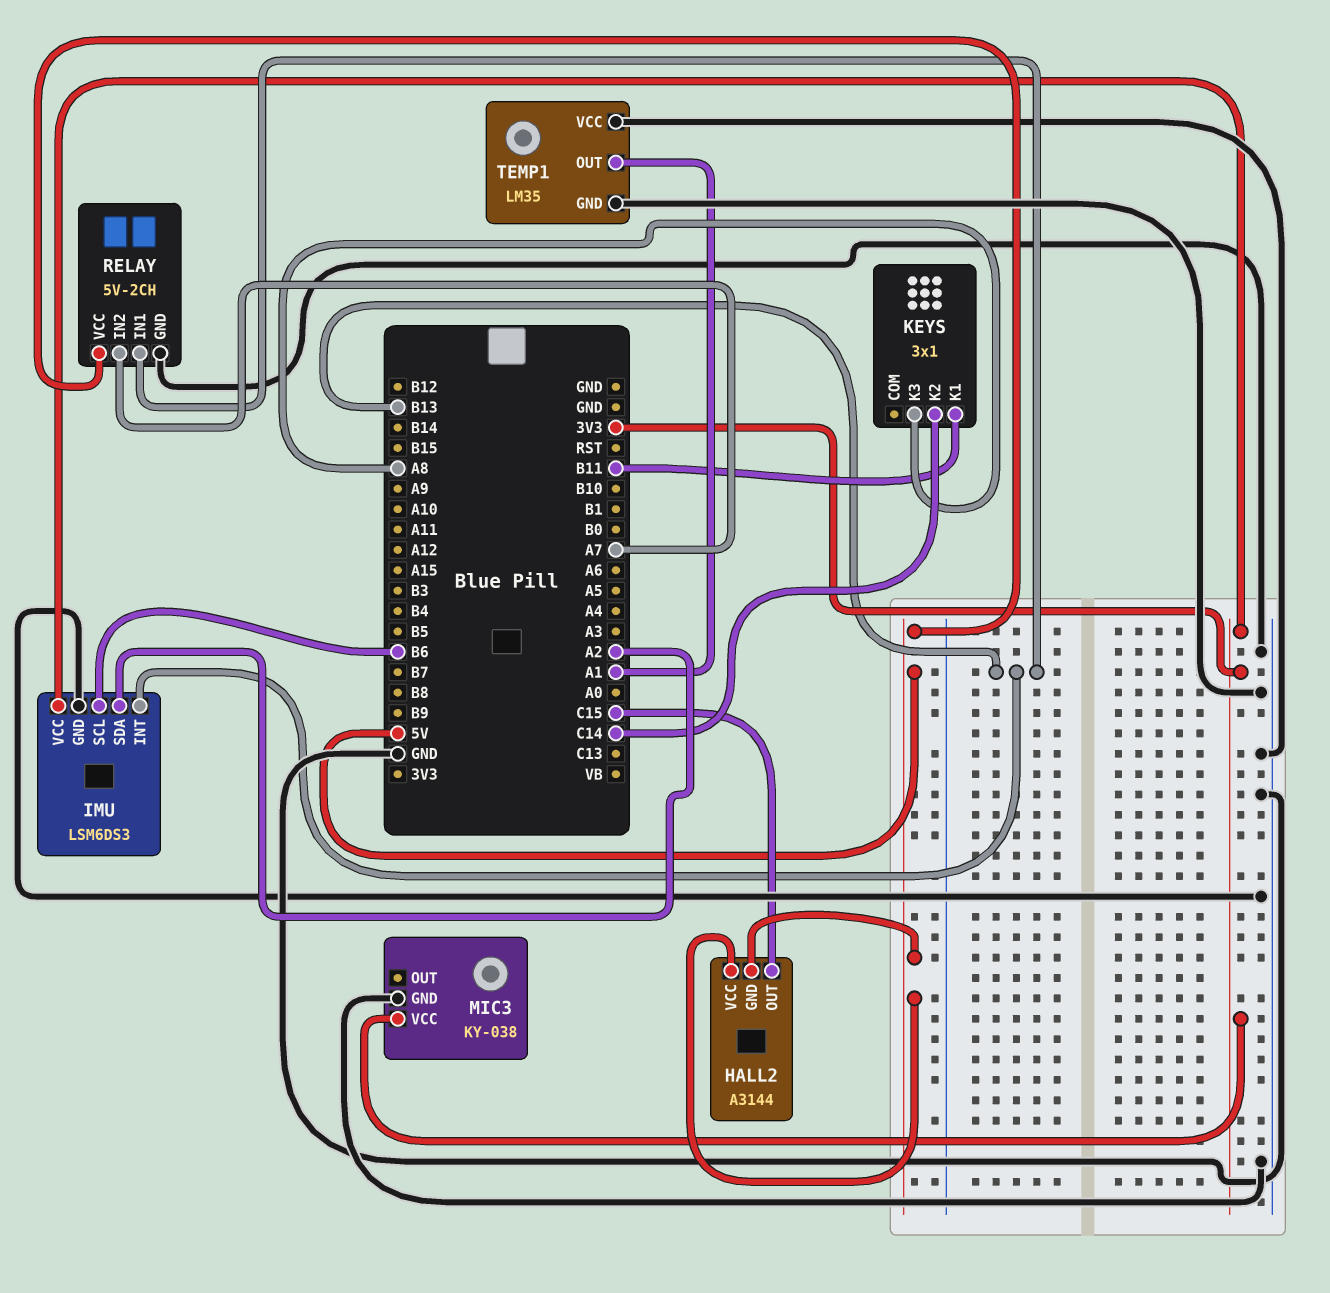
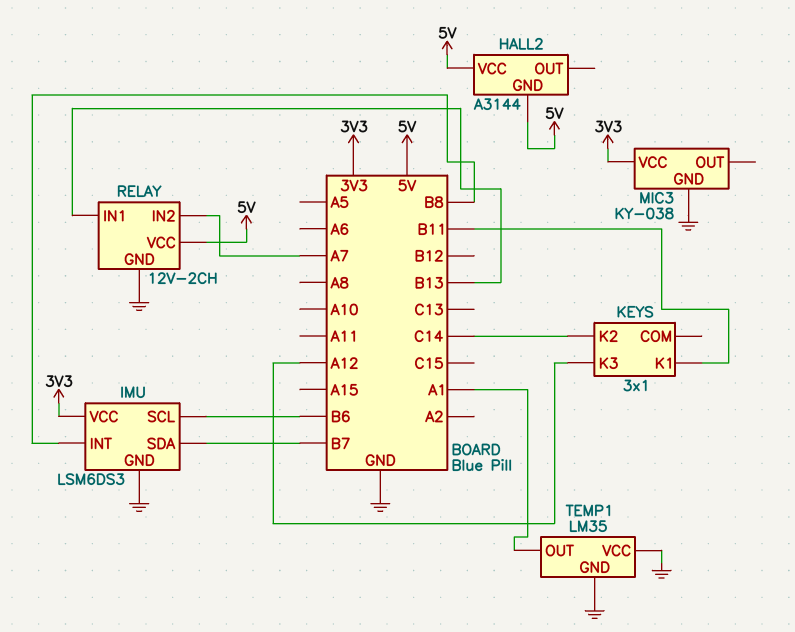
HALL2 pin OUT: C15 -> none
IMU pin INT: B13 -> B8
IMU pin SDA: A2 -> B7
KEYS pin K3: A8 -> A12
RELAY: 5V-2CH -> 12V-2CH

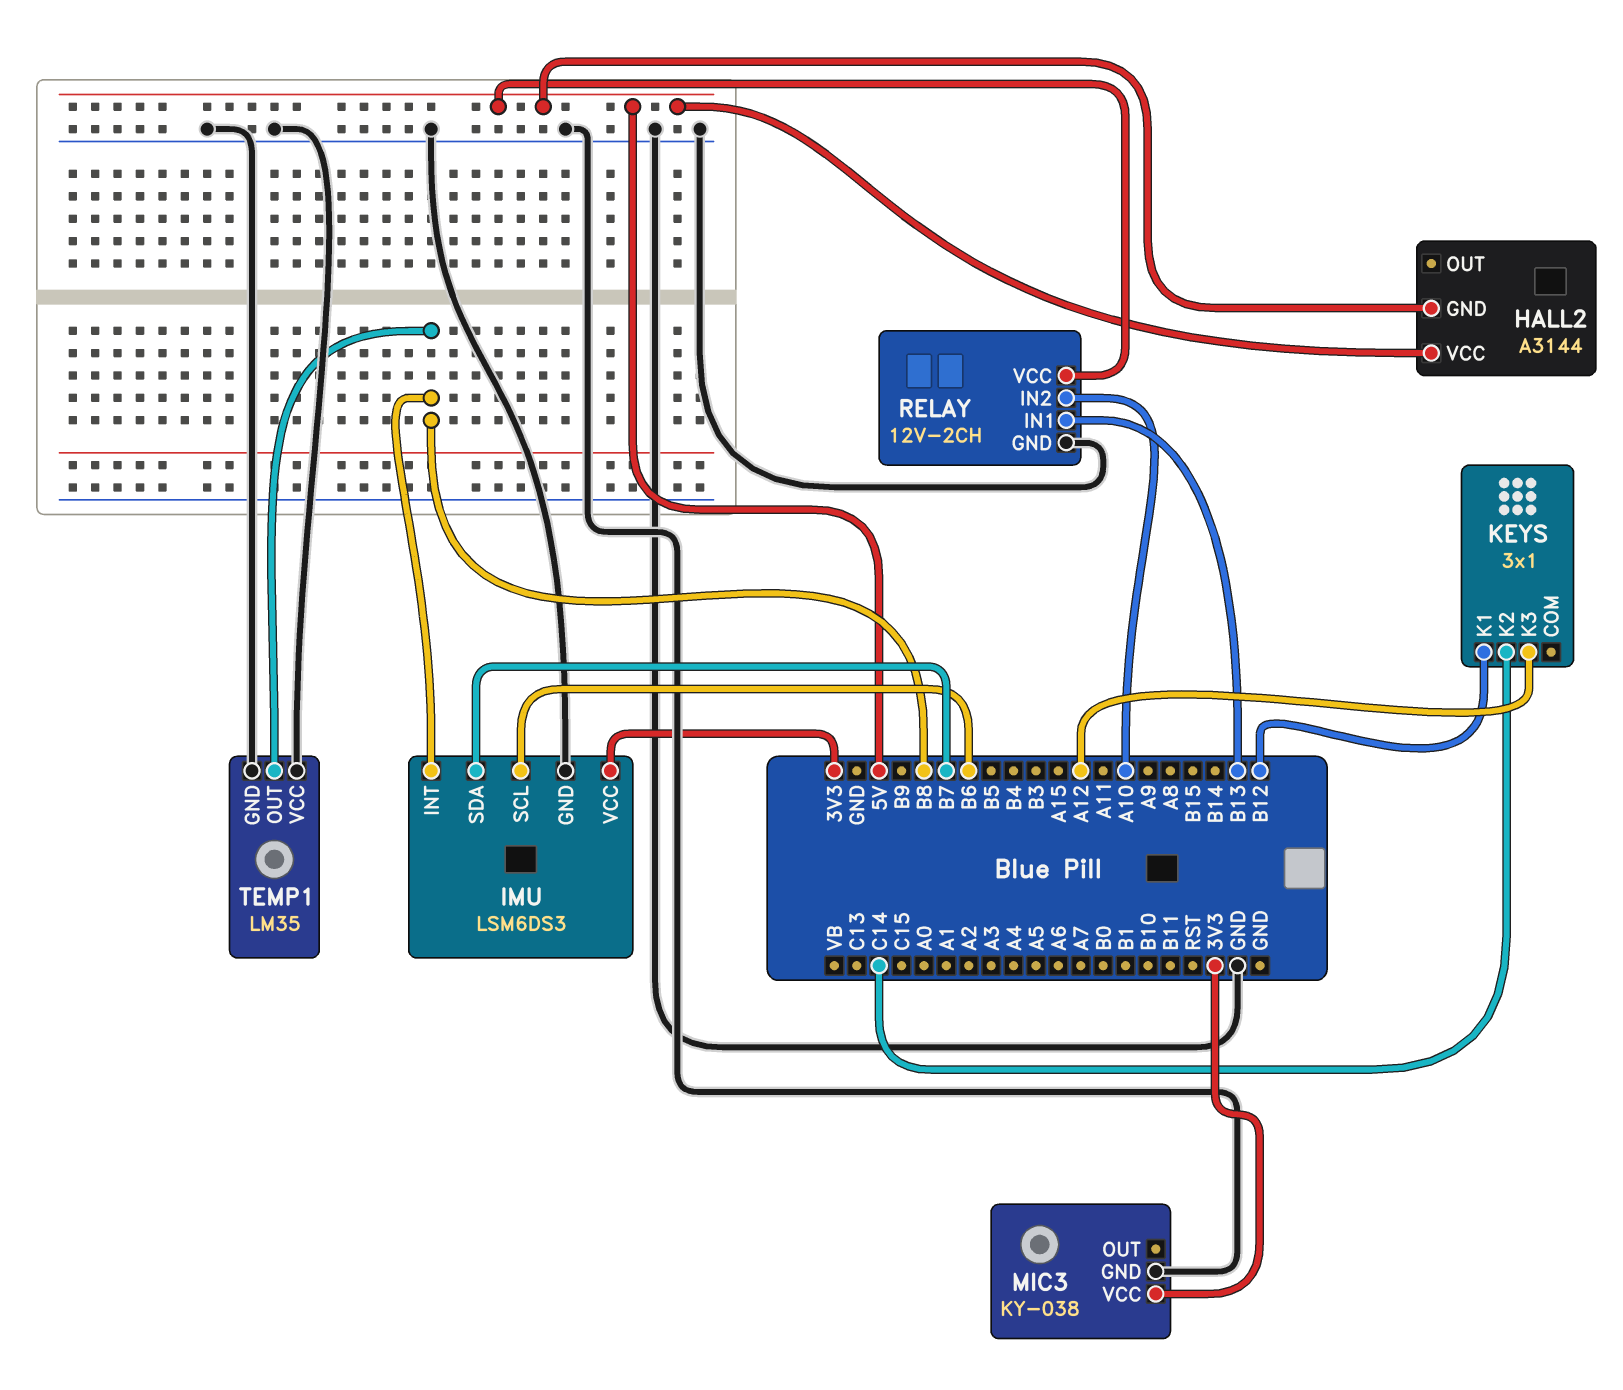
KEYS pin K1: B11 -> B12
RELAY pin IN2: A7 -> A10
TEMP1 pin OUT: A1 -> B8

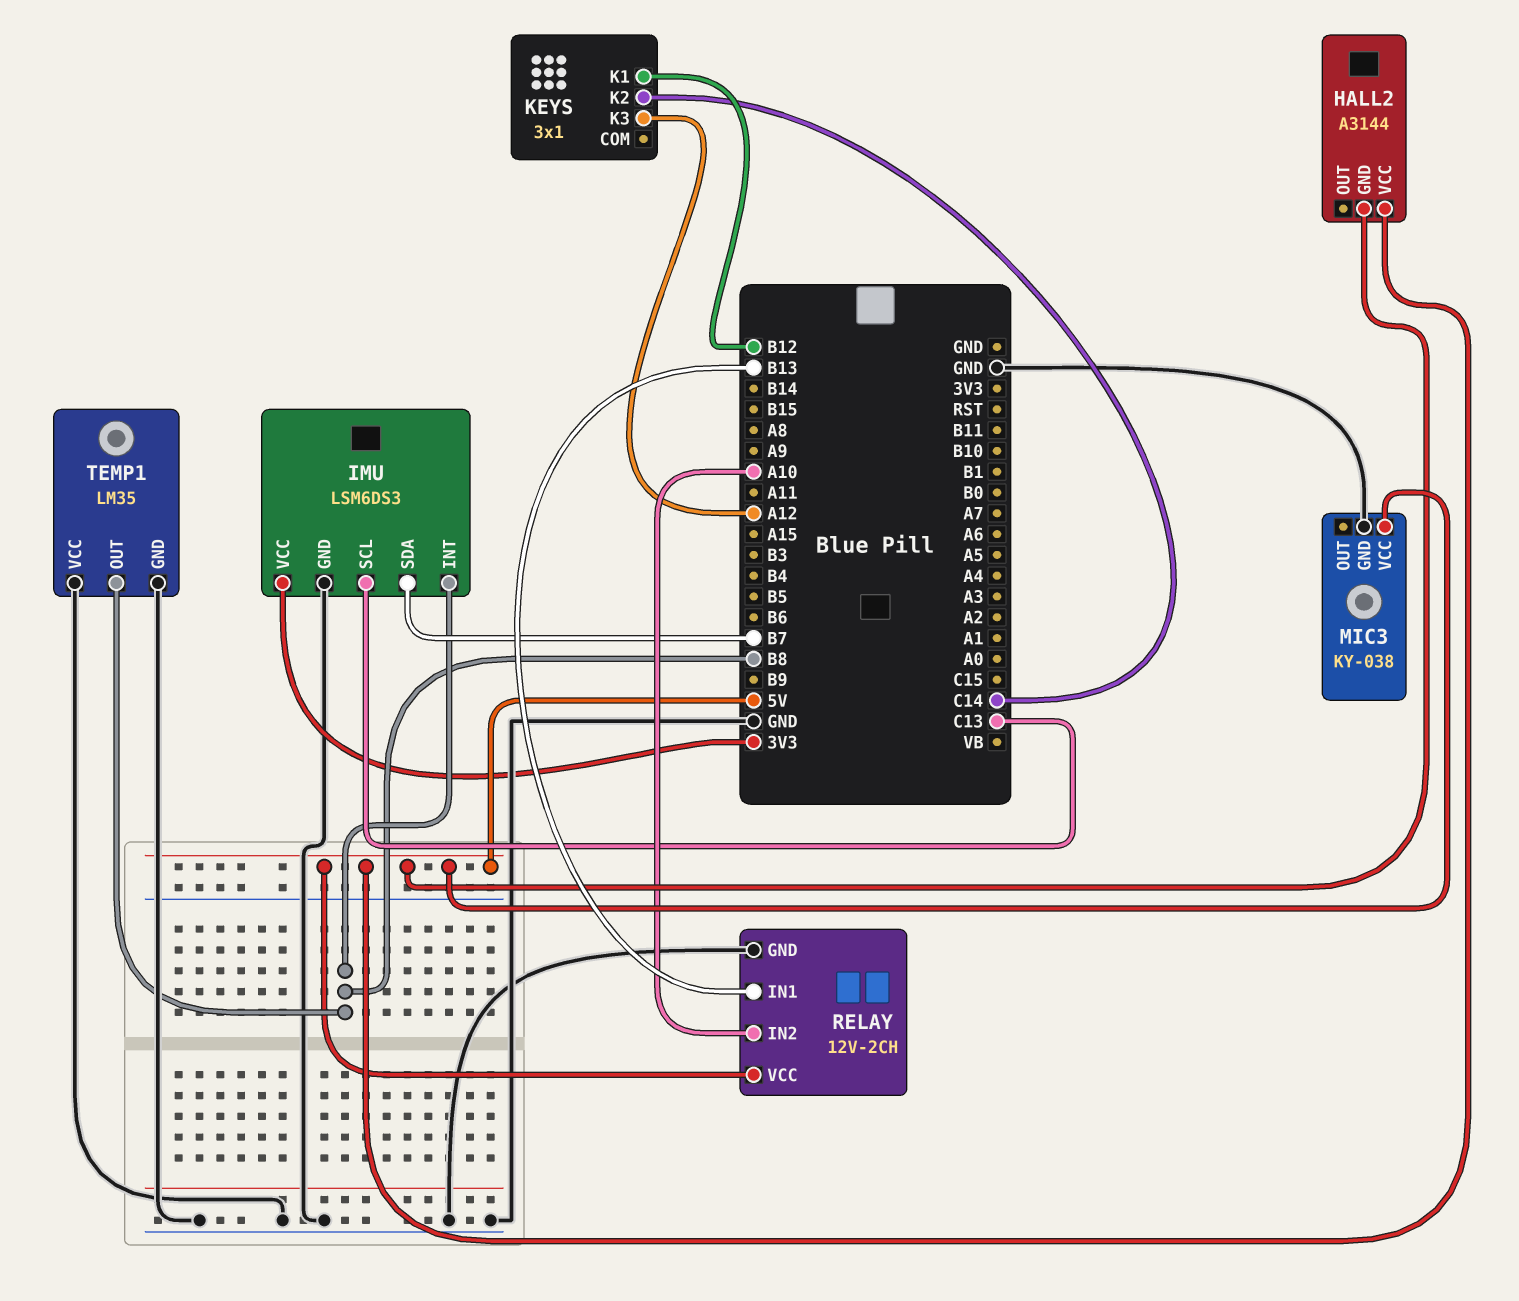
IMU pin SCL: B6 -> C13
MIC3 pin VCC: 3V3 -> 5V

